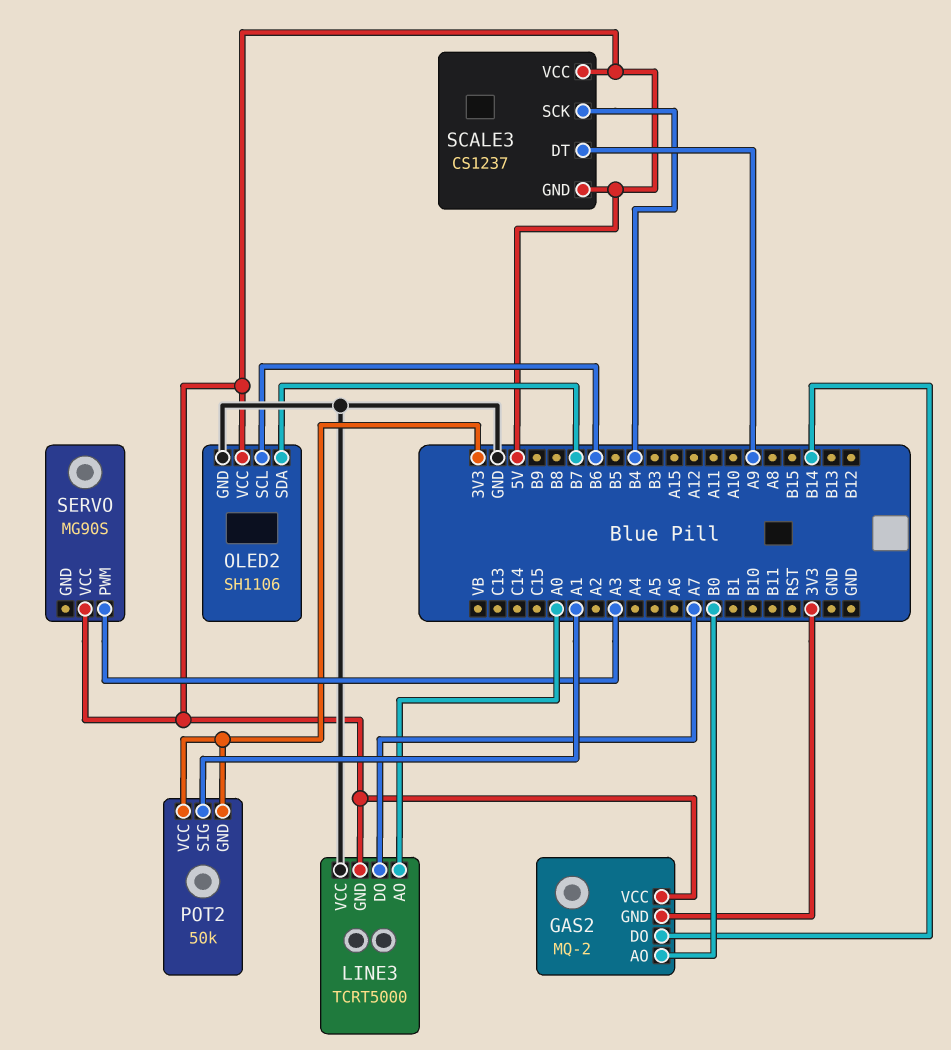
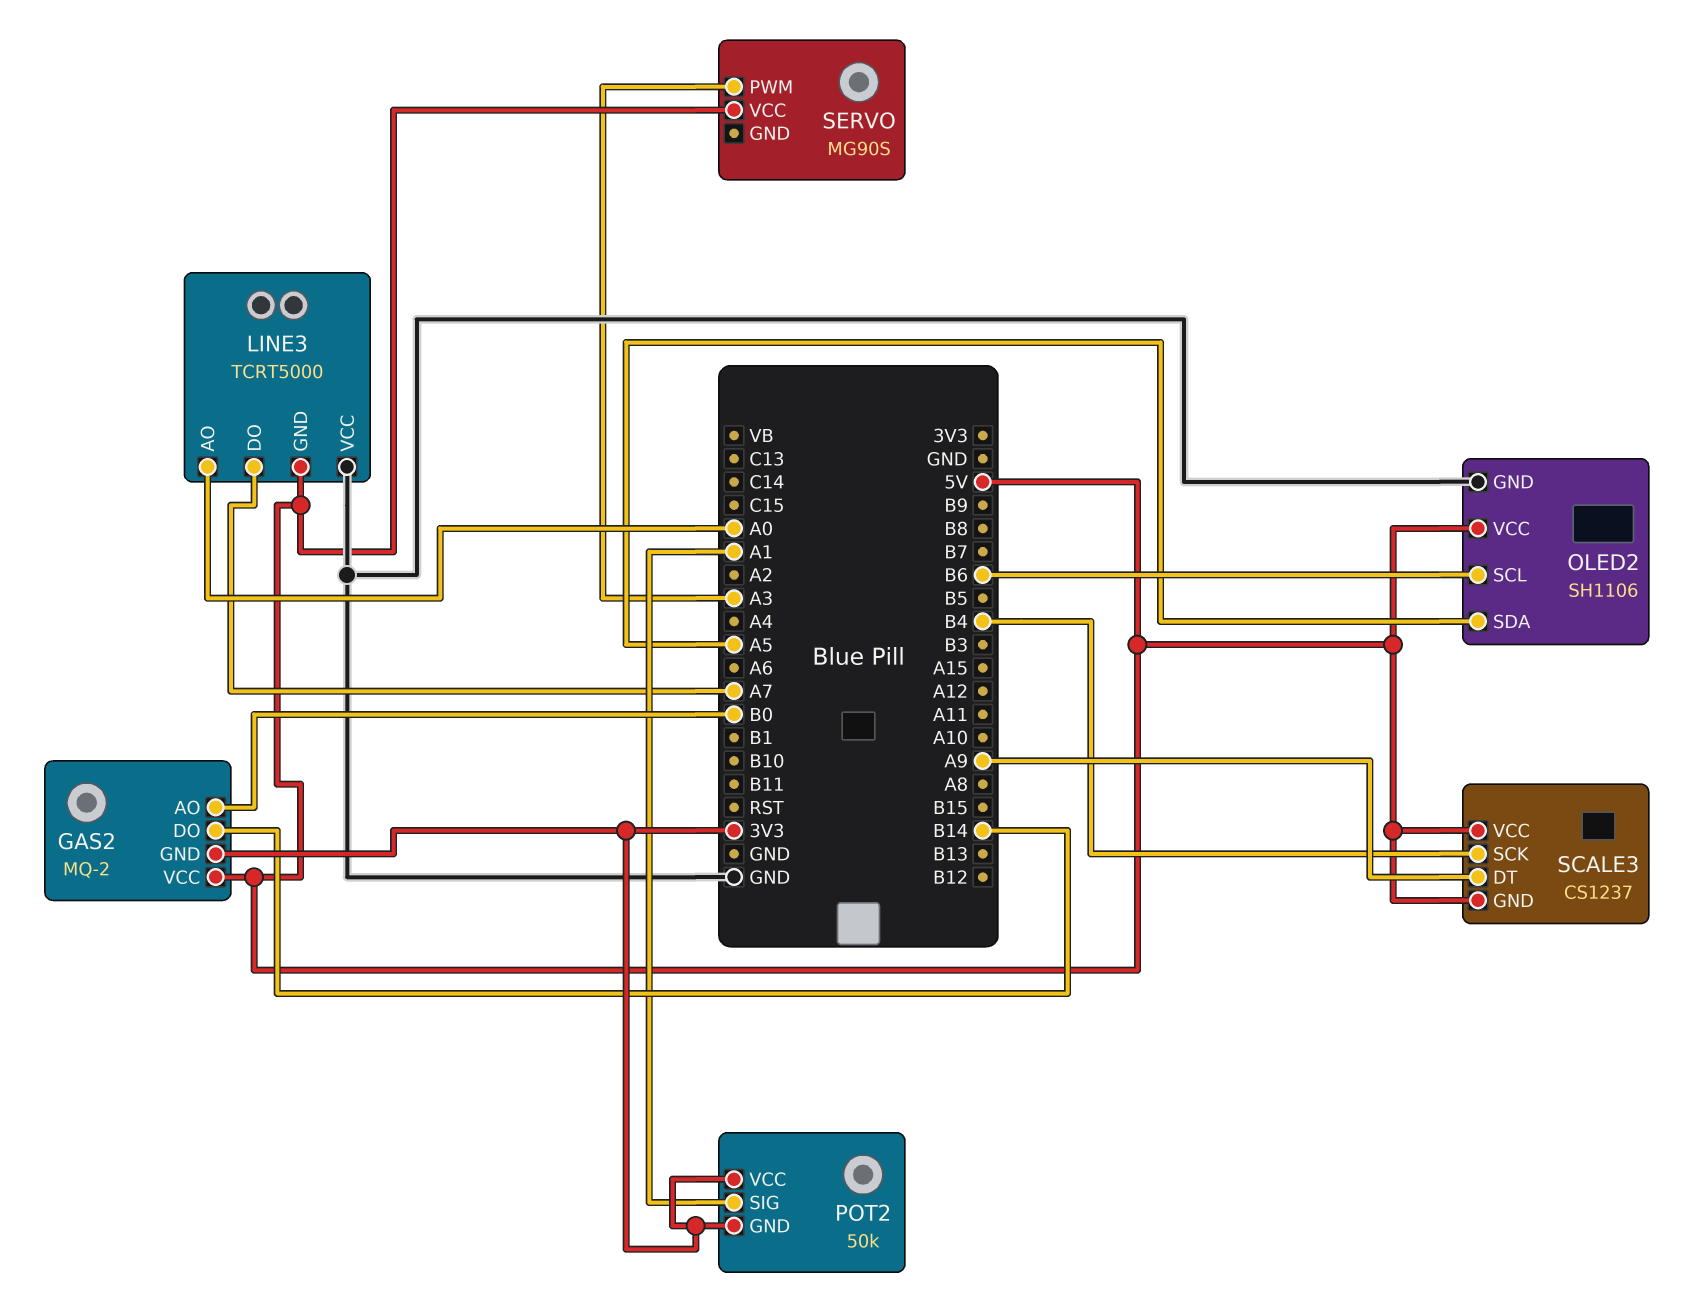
OLED2 pin SDA: B7 -> A5

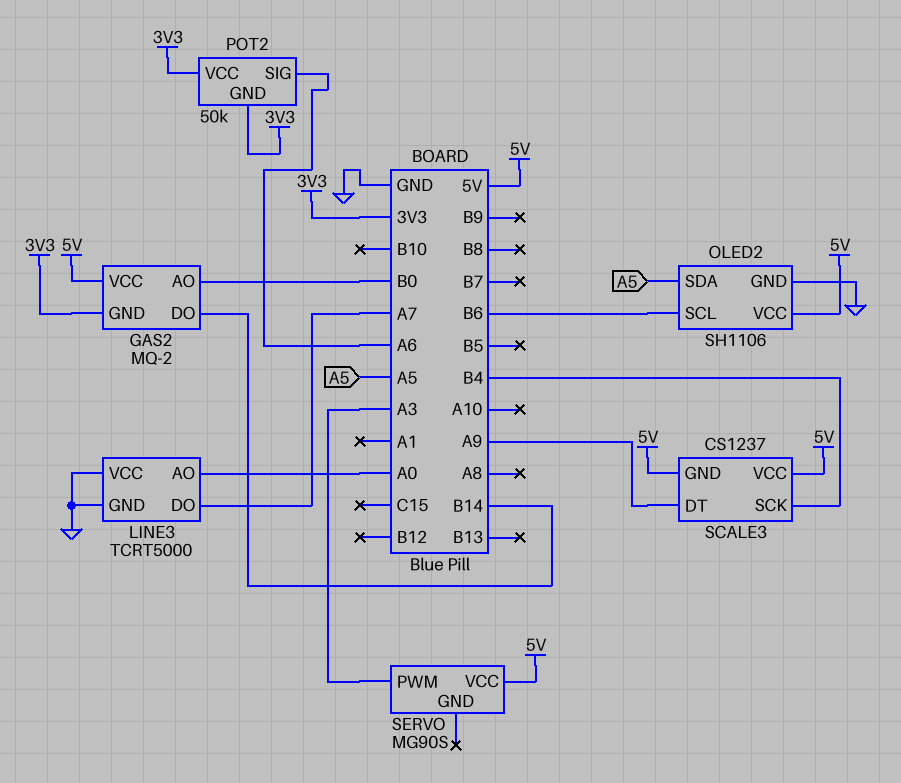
LINE3 pin GND: 5V -> GND
POT2 pin SIG: A1 -> A6

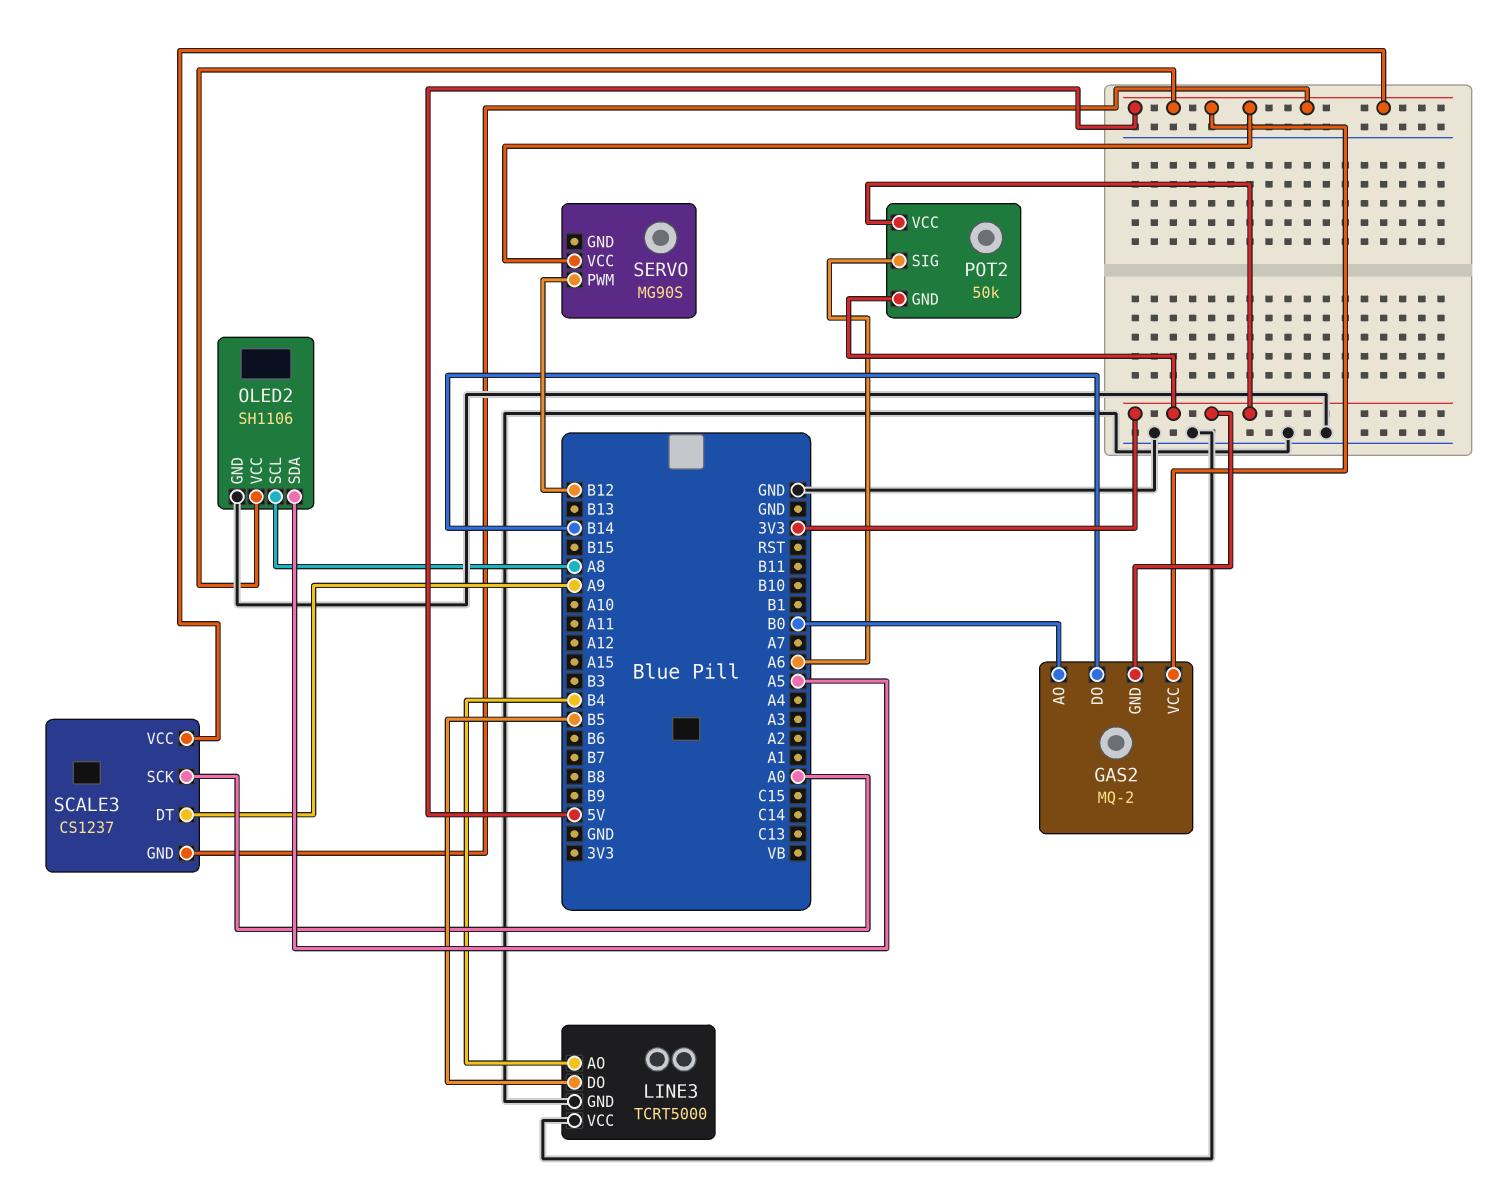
LINE3 pin AO: A0 -> B4
LINE3 pin DO: A7 -> B5
OLED2 pin SCL: B6 -> A8
SCALE3 pin SCK: B4 -> A0
SERVO pin PWM: A3 -> B12

